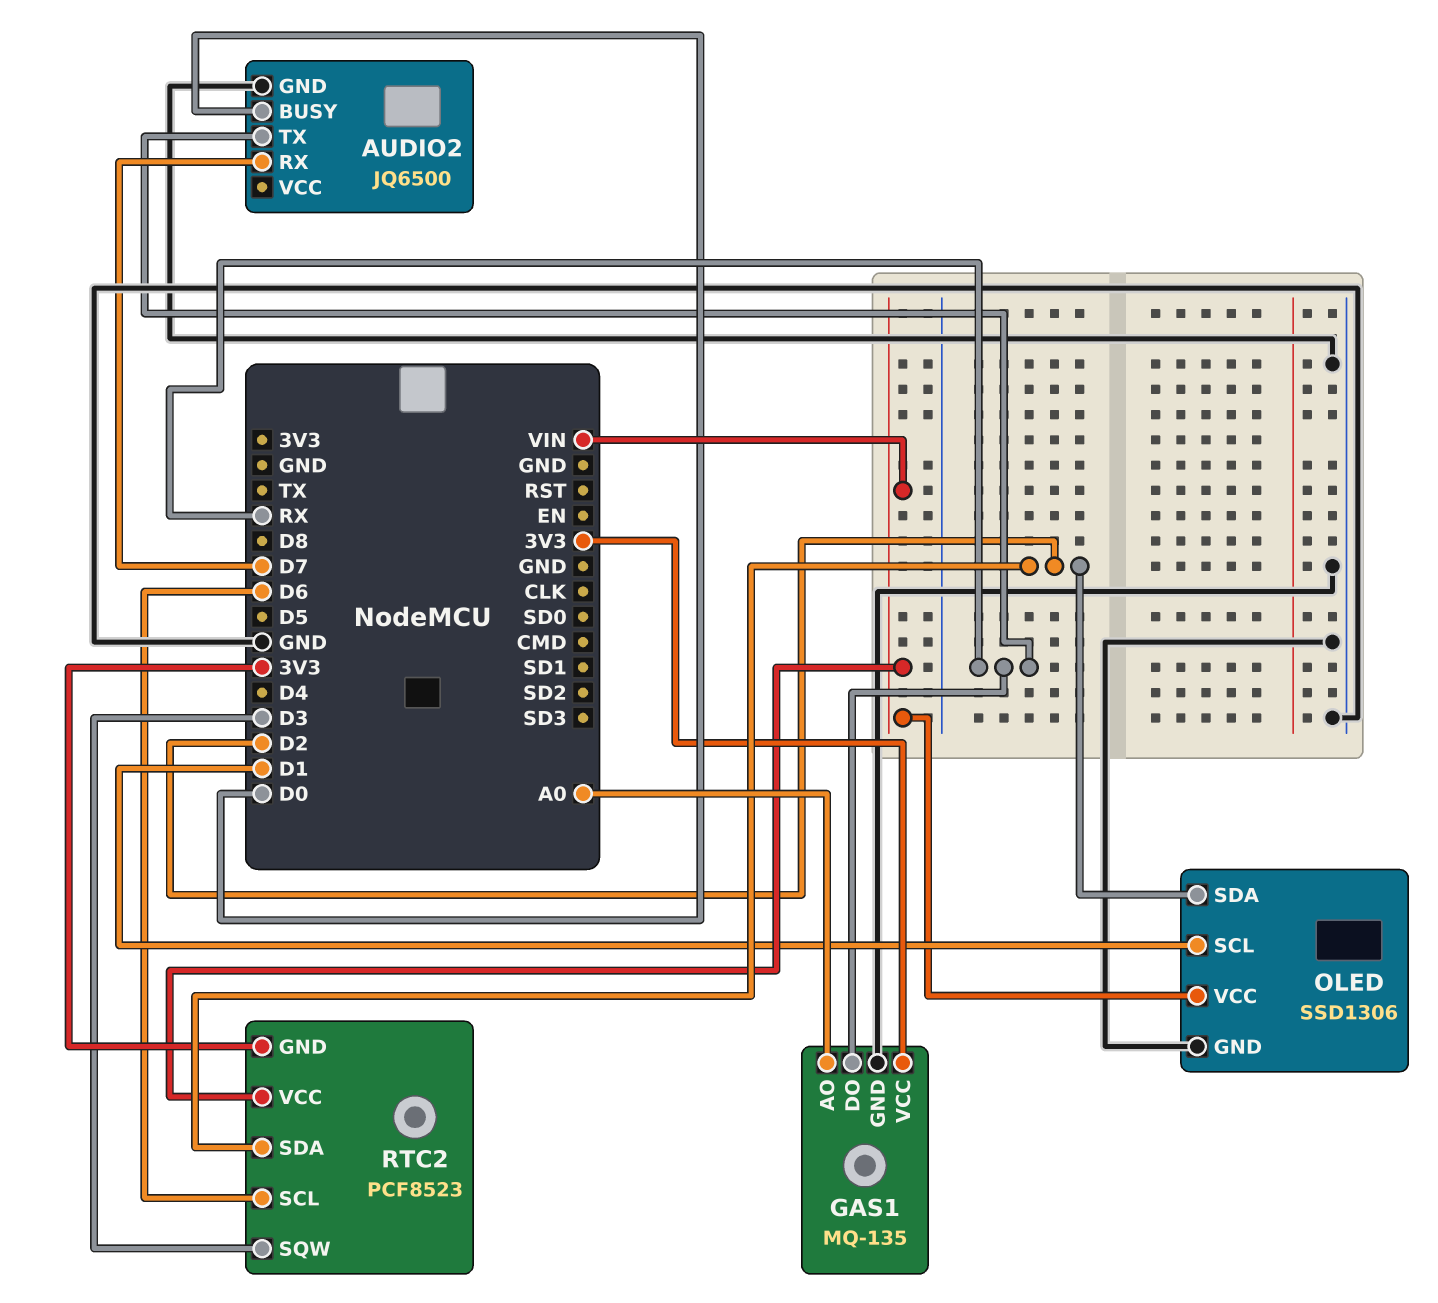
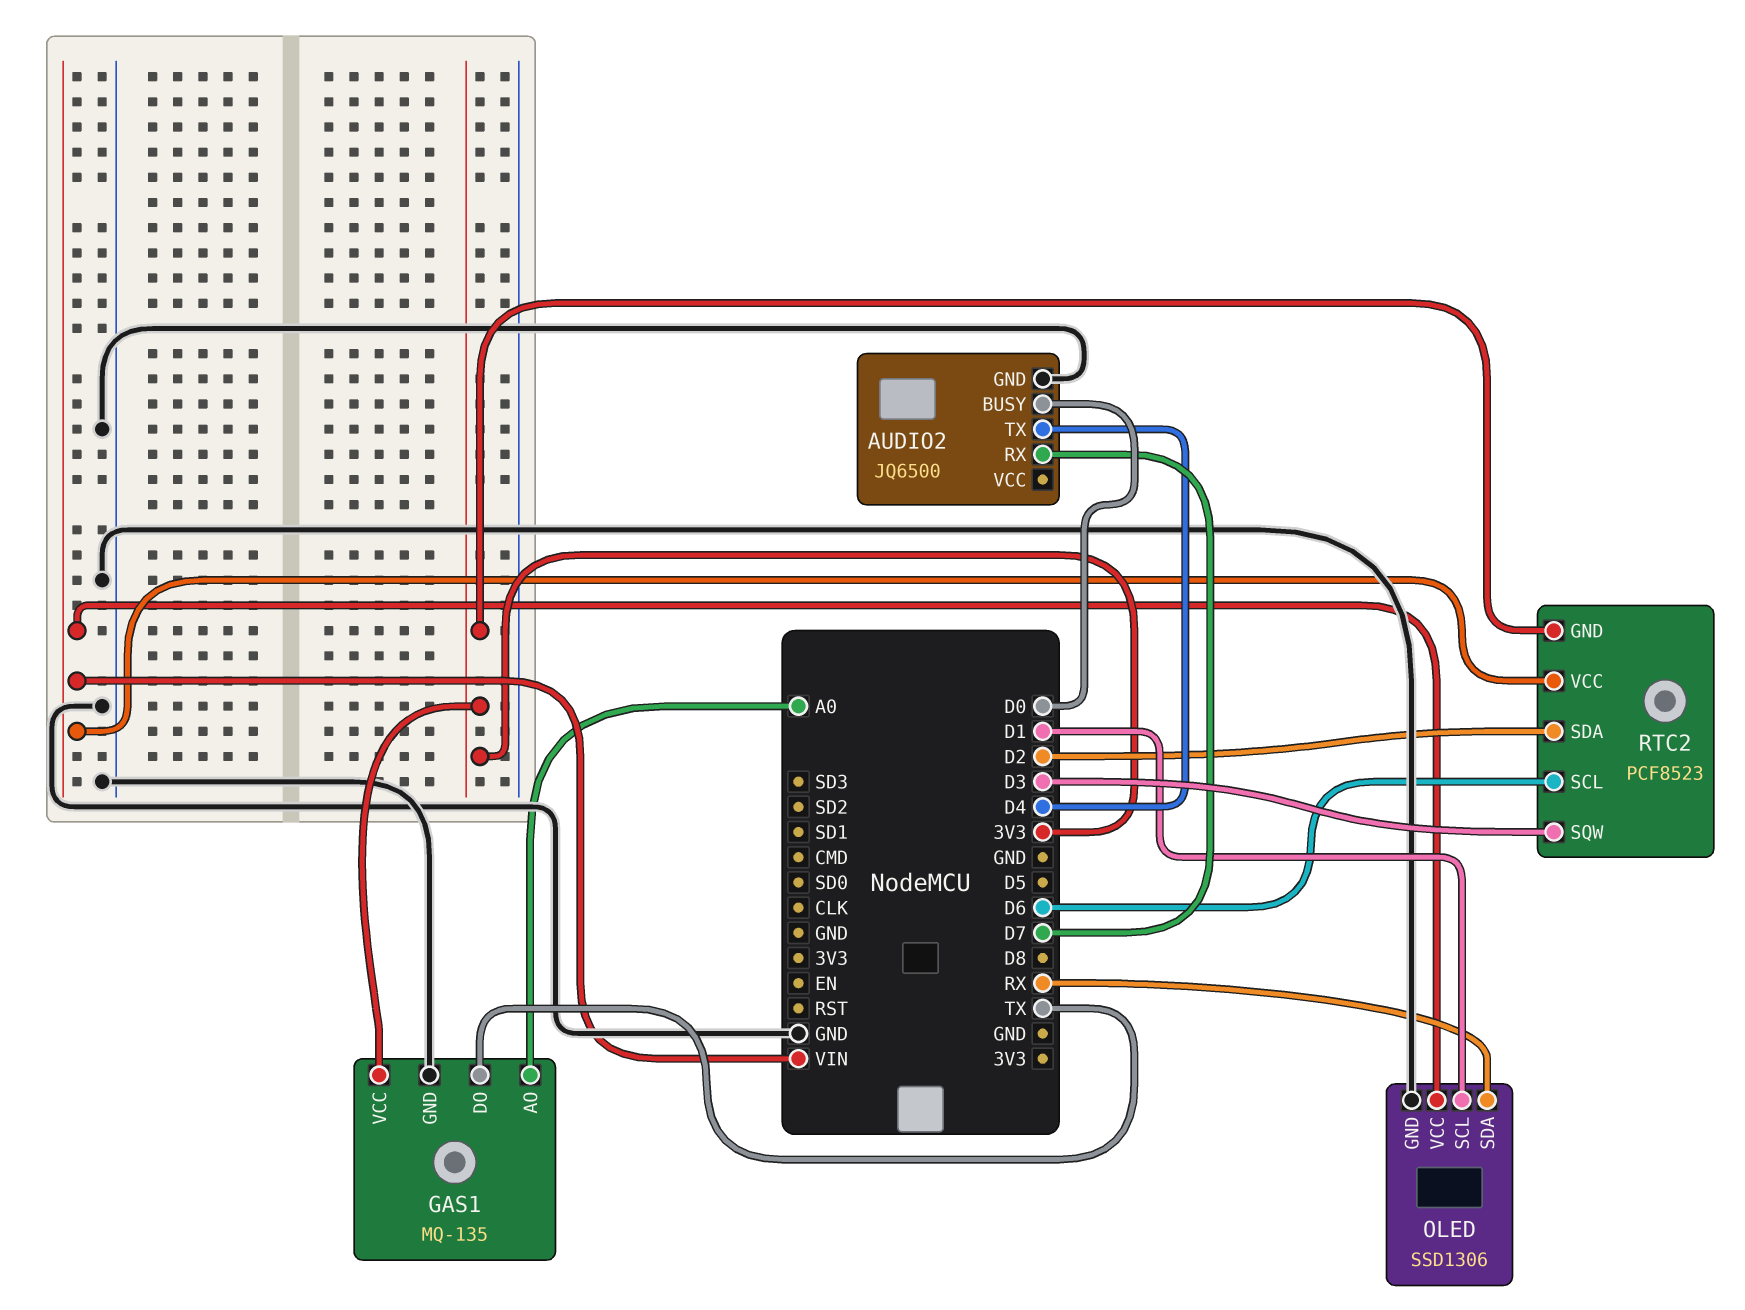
AUDIO2 pin TX: RX -> D4
GAS1 pin DO: RX -> TX
OLED pin SDA: D2 -> RX

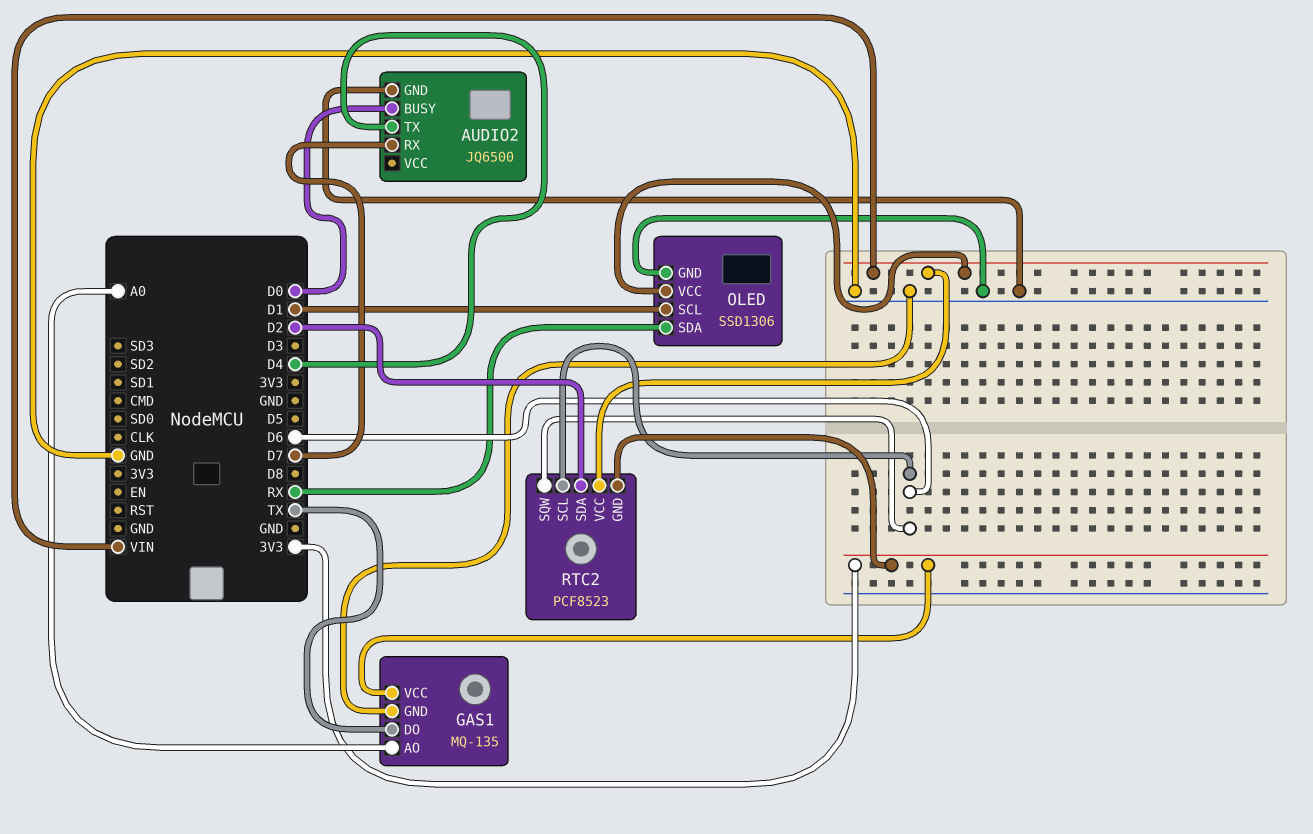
RTC2 pin SQW: D3 -> D6

